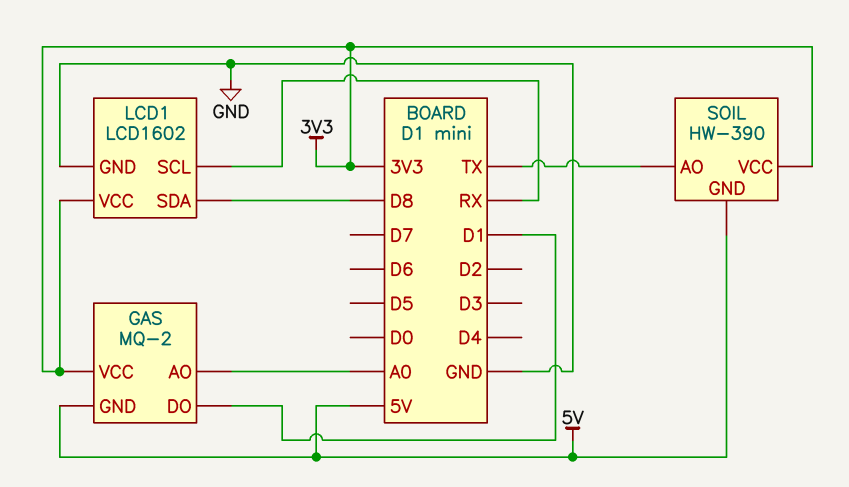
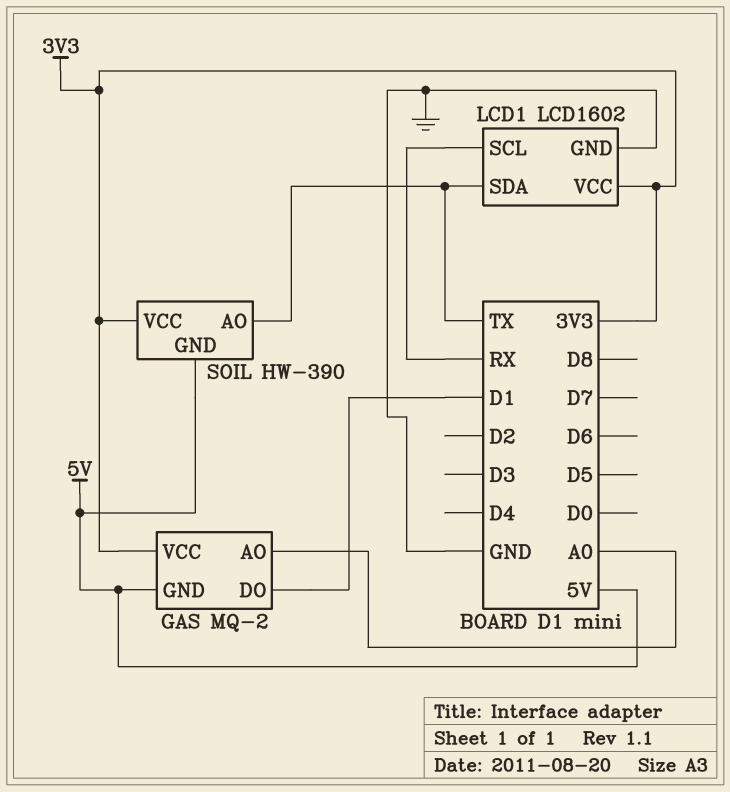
LCD1 pin SDA: D8 -> TX

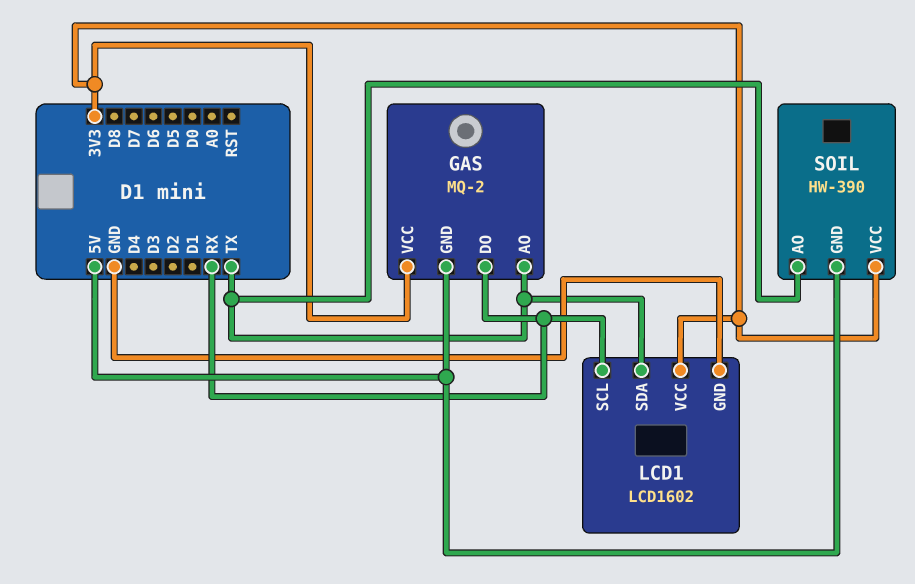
GAS pin AO: A0 -> TX
GAS pin DO: D1 -> RX

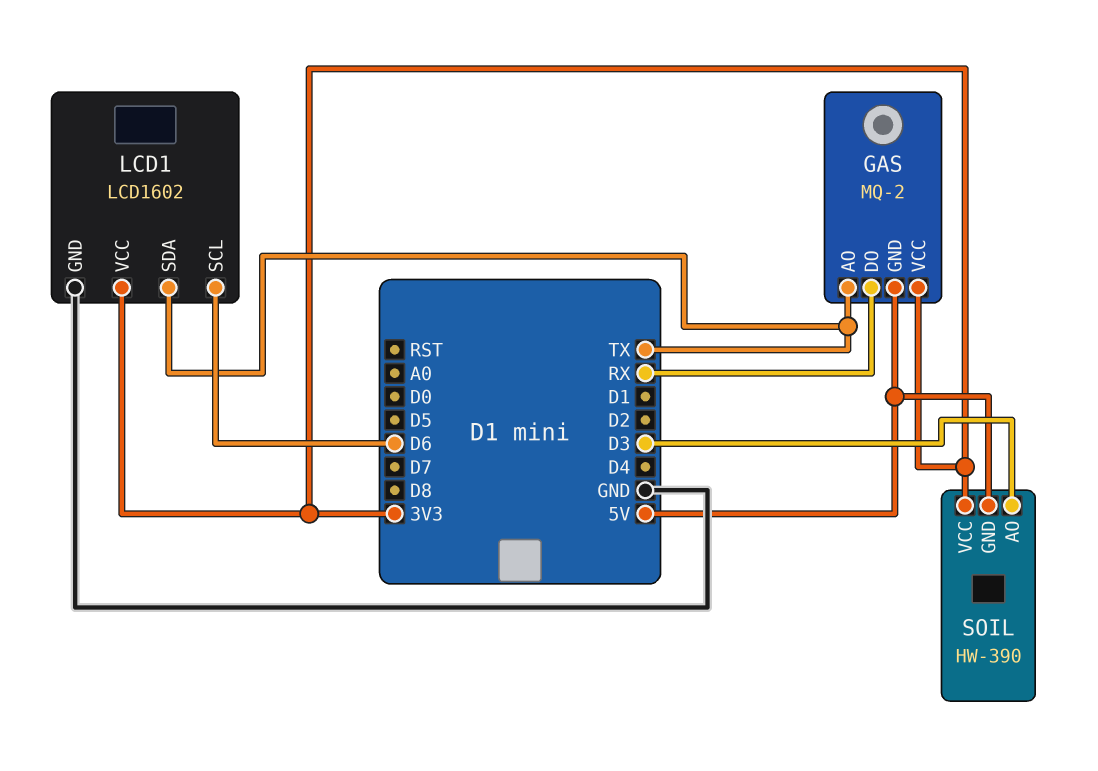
LCD1 pin SCL: RX -> D6
SOIL pin AO: TX -> D3

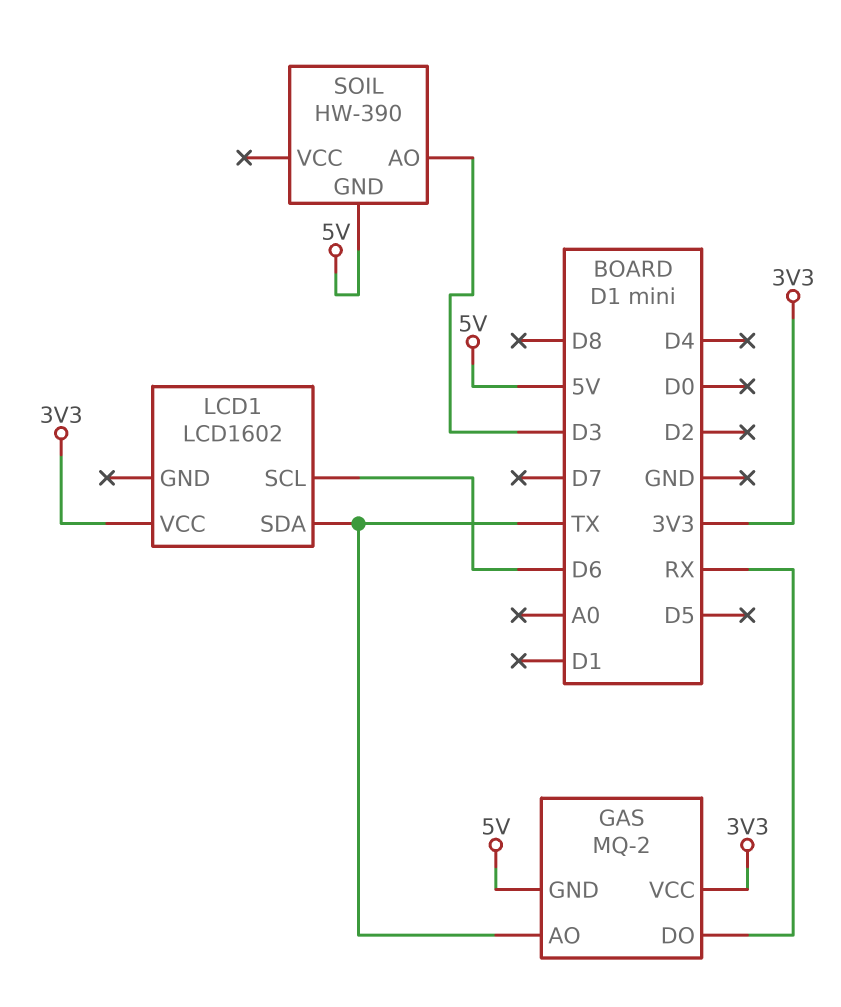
LCD1 pin GND: GND -> none
SOIL pin VCC: 3V3 -> none

